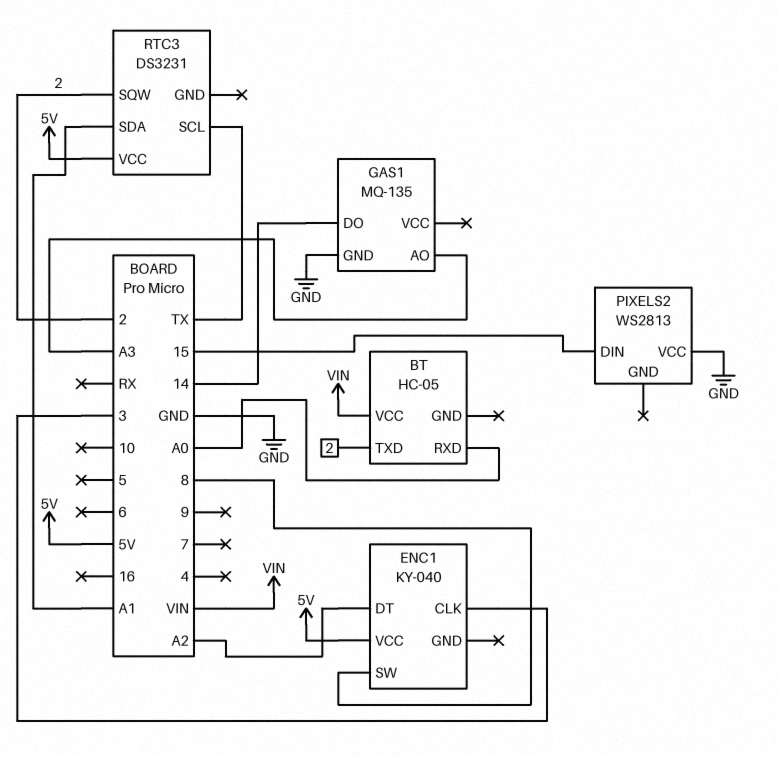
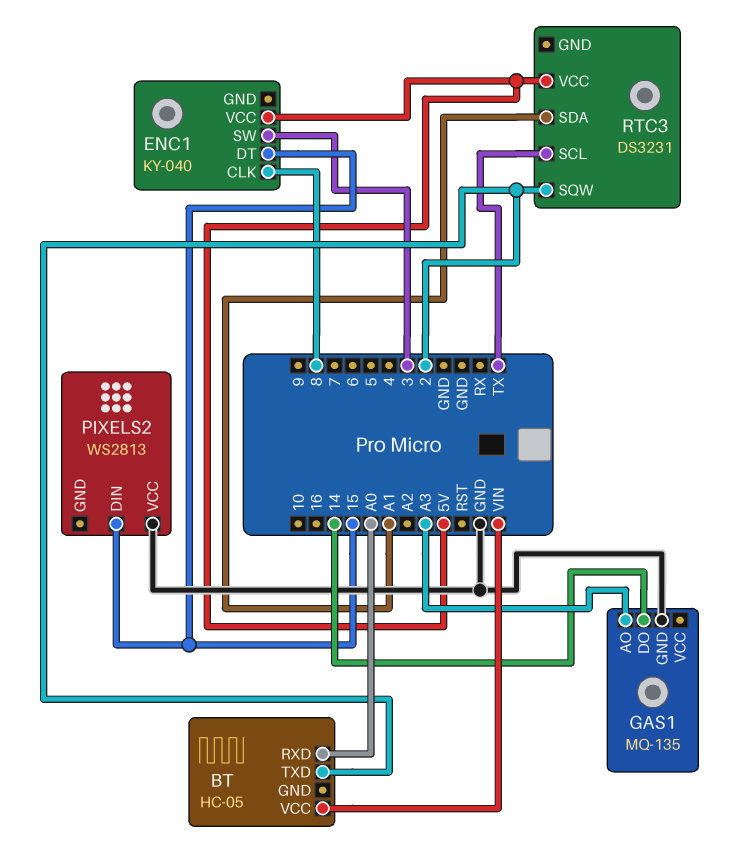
ENC1 pin CLK: 3 -> 8
ENC1 pin DT: A2 -> 15
ENC1 pin SW: 8 -> 3

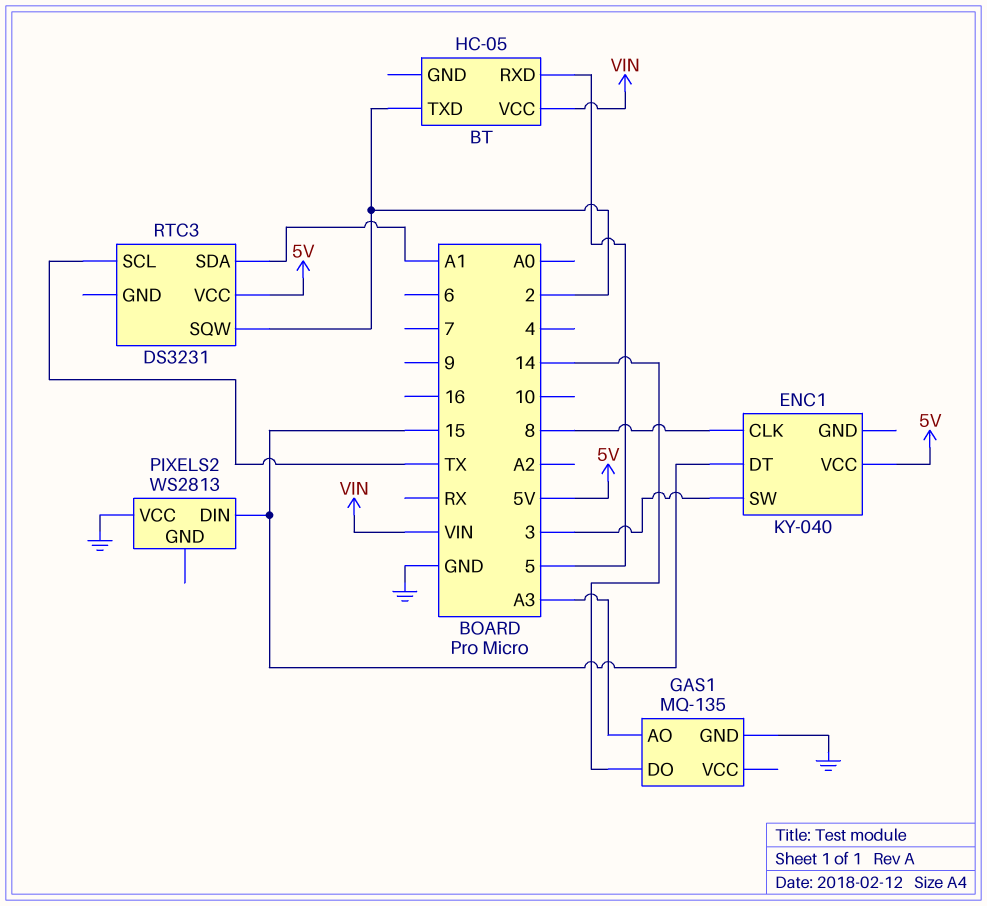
BT pin RXD: A0 -> 5

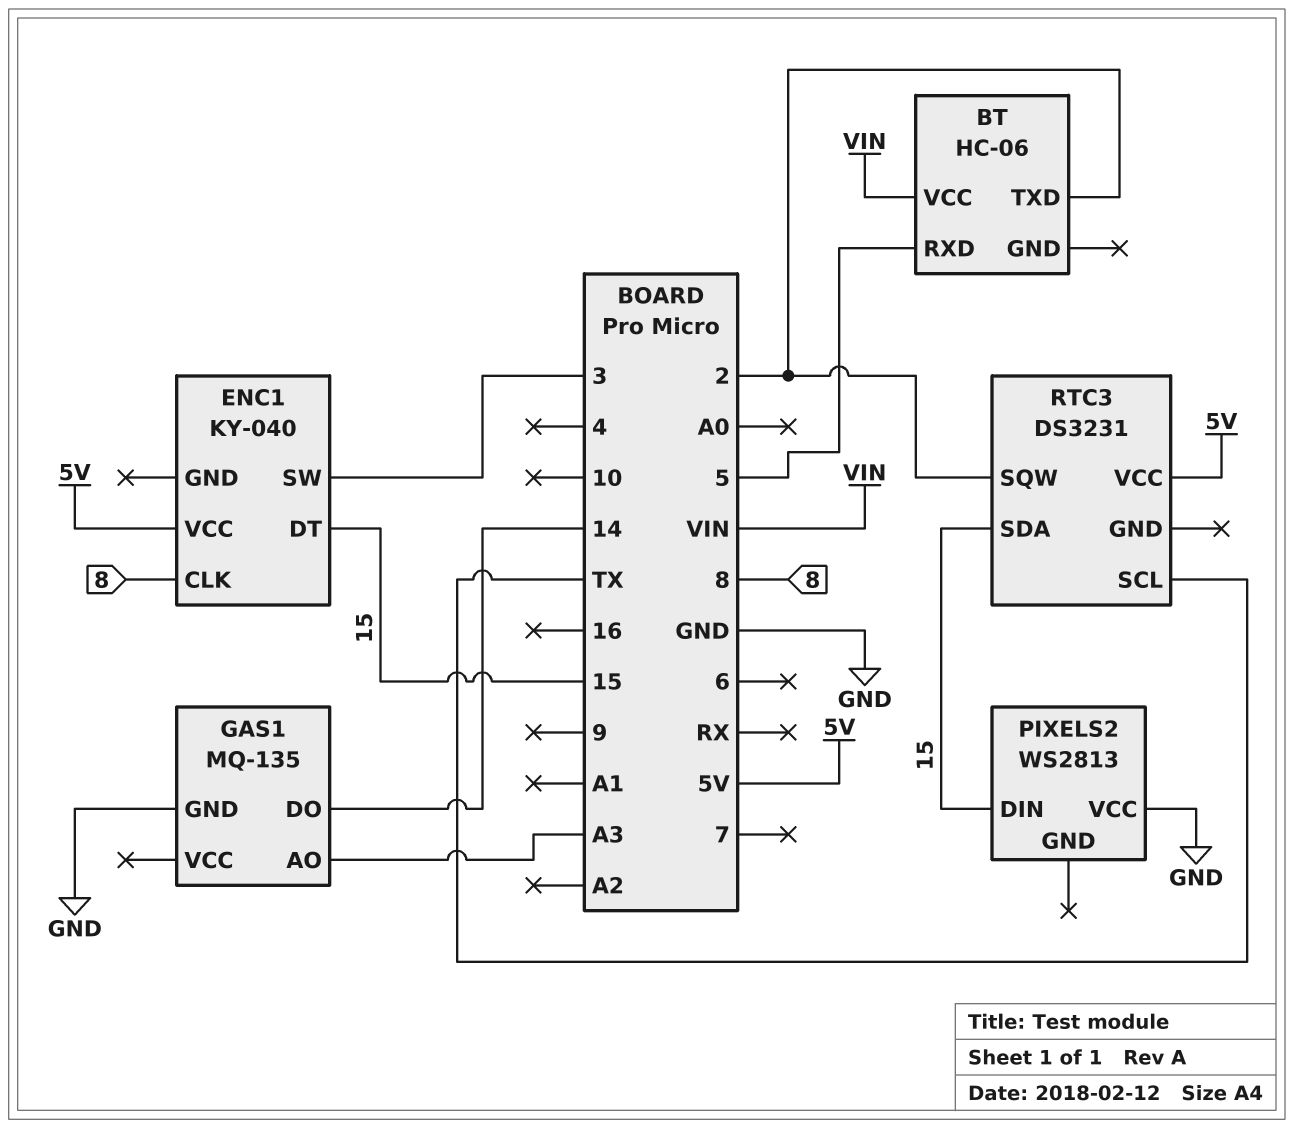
BT: HC-05 -> HC-06
RTC3 pin SDA: A1 -> 15

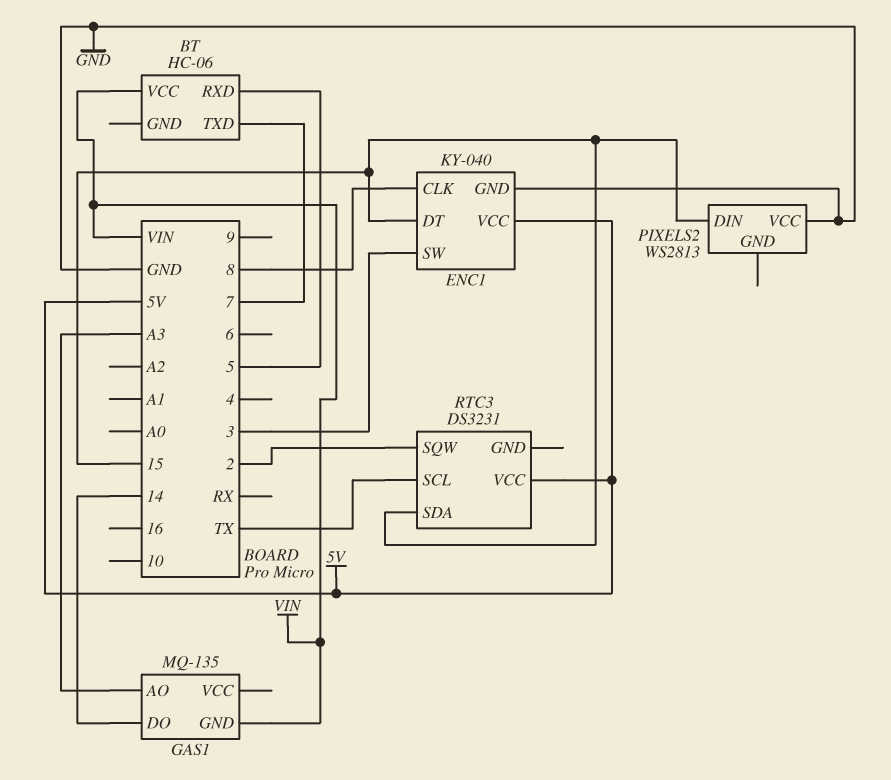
BT pin TXD: 2 -> 7
ENC1 pin GND: none -> GND
GAS1 pin GND: GND -> VIN

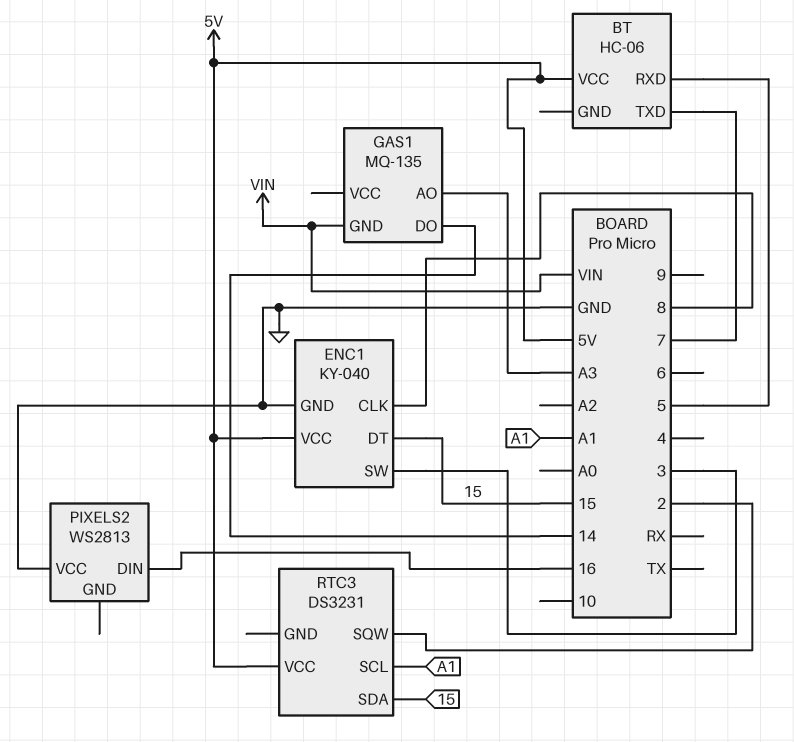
BT pin VCC: VIN -> 5V
PIXELS2 pin DIN: 15 -> 16
RTC3 pin SCL: TX -> A1

